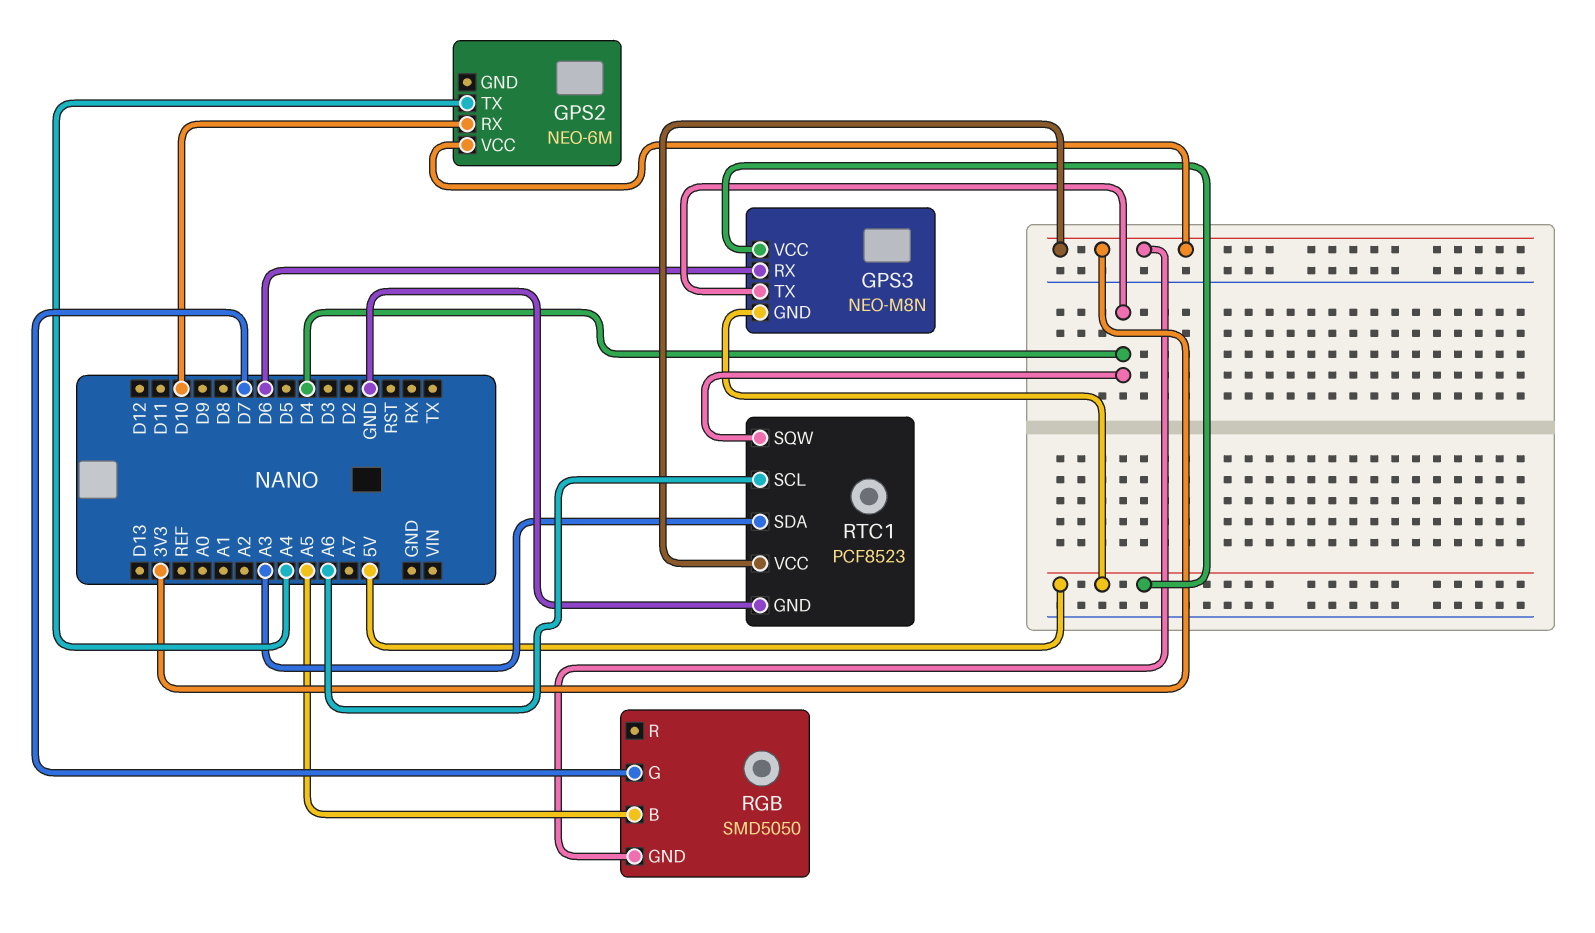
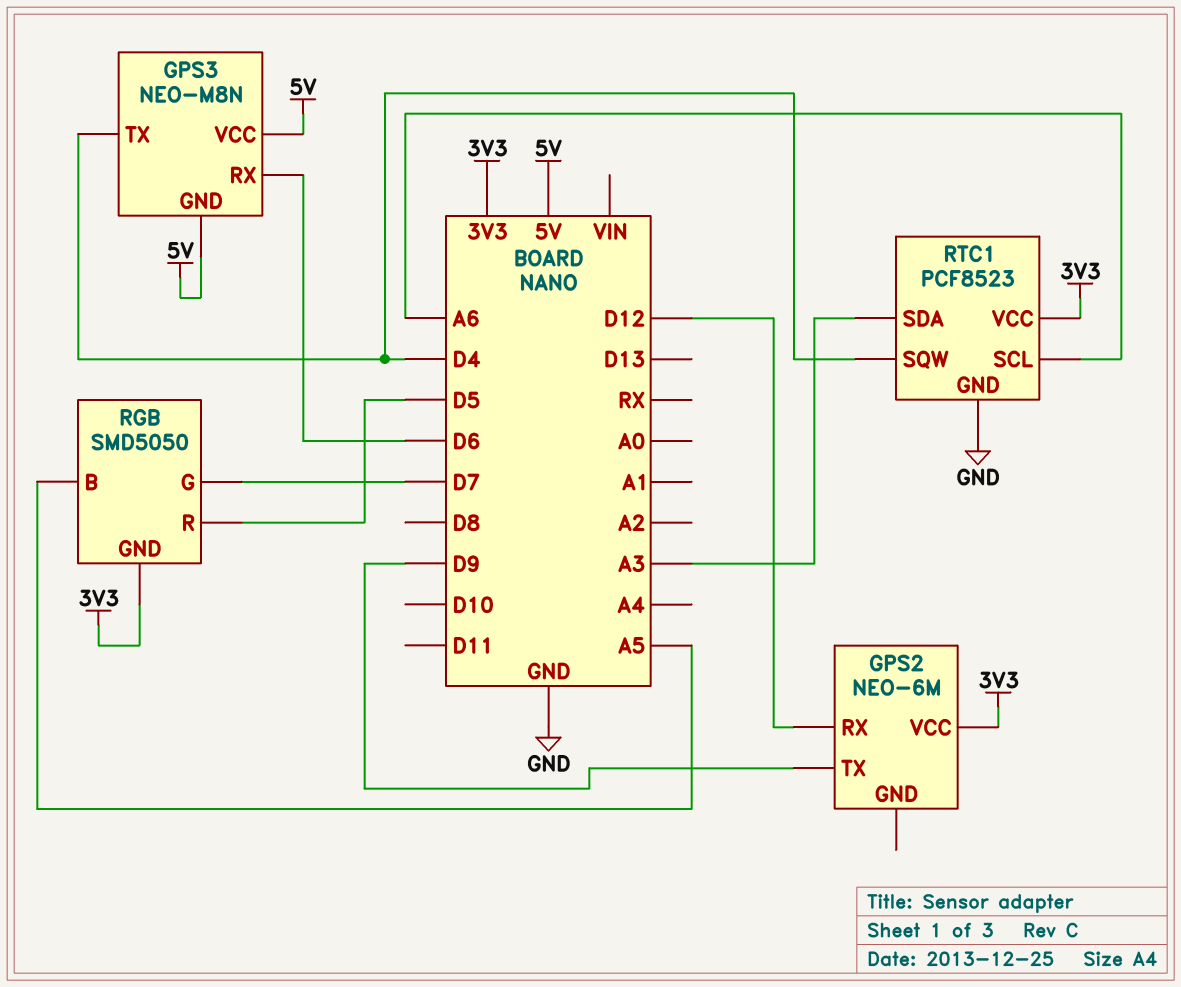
GPS2 pin RX: D10 -> D12
GPS2 pin TX: A4 -> D9
RGB pin R: none -> D5

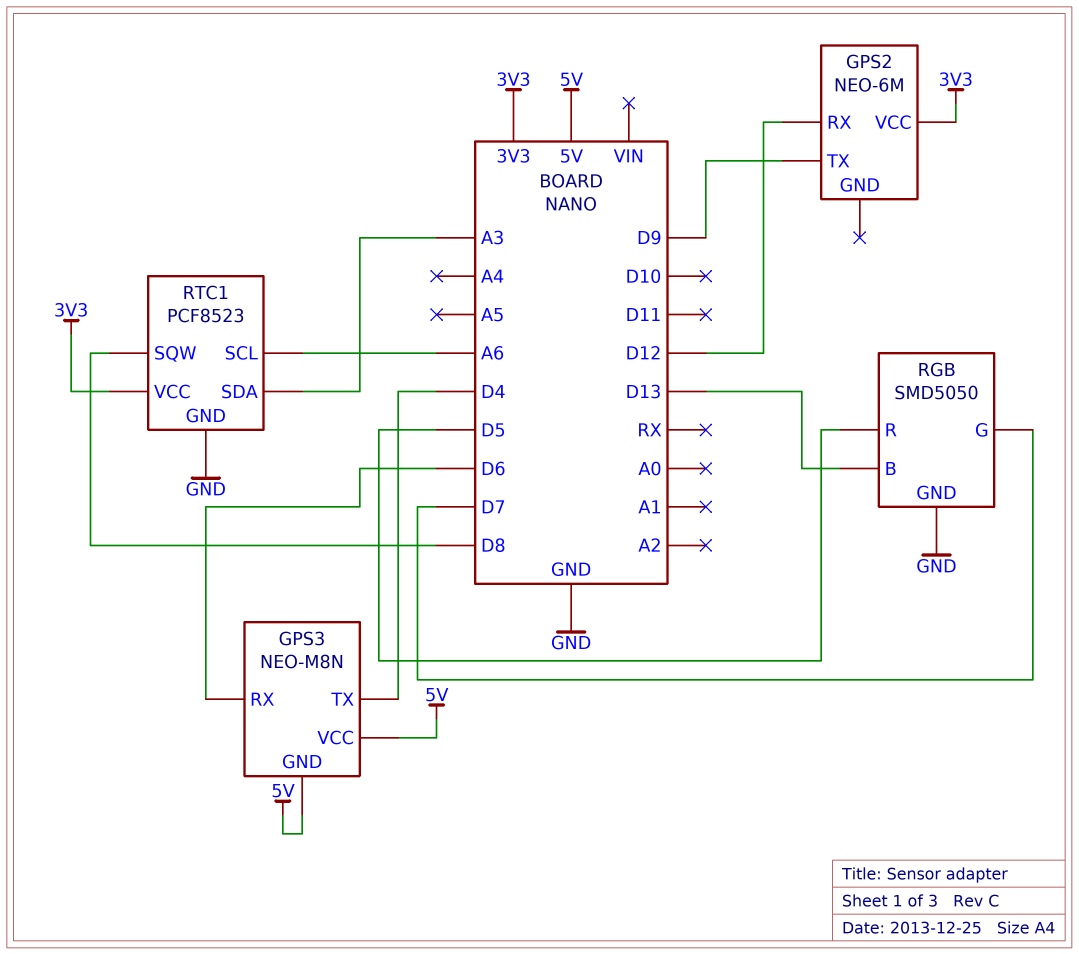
RGB pin B: A5 -> D13
RGB pin GND: 3V3 -> GND
RTC1 pin SQW: D4 -> D8

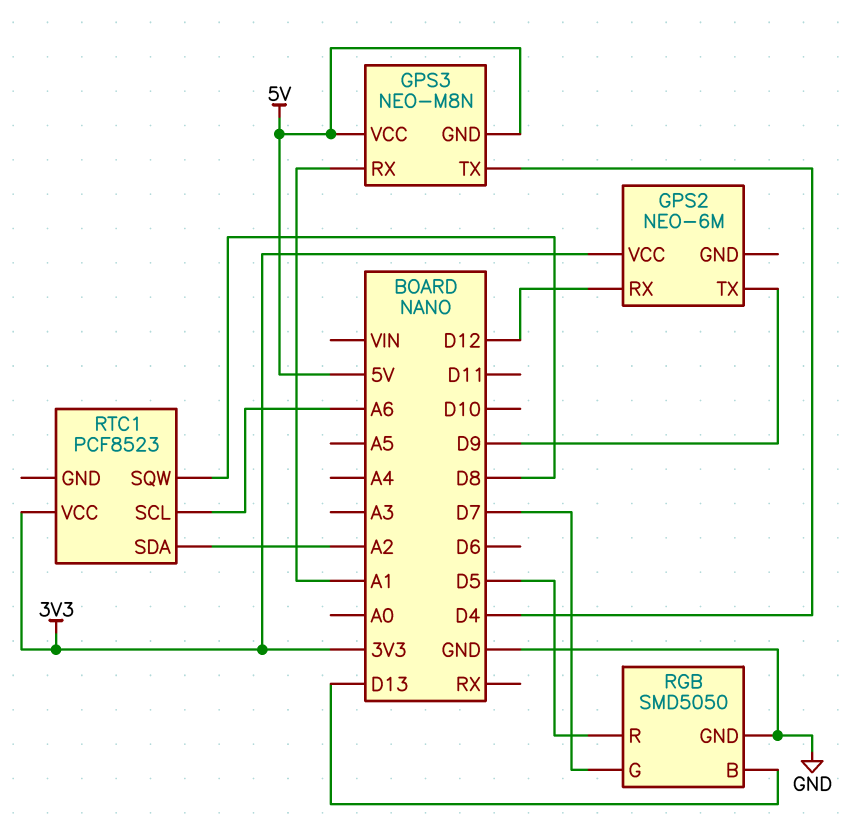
GPS3 pin RX: D6 -> A1
RTC1 pin GND: GND -> none
RTC1 pin SDA: A3 -> A2

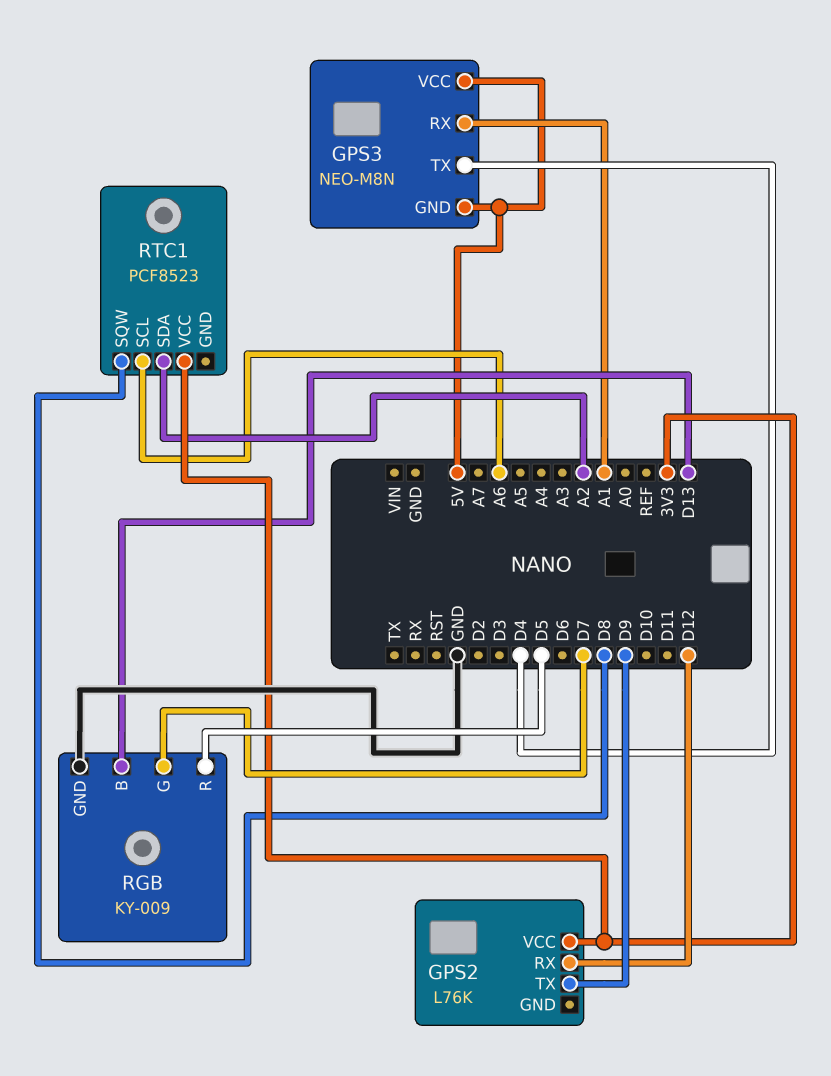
GPS2: NEO-6M -> L76K
RGB: SMD5050 -> KY-009

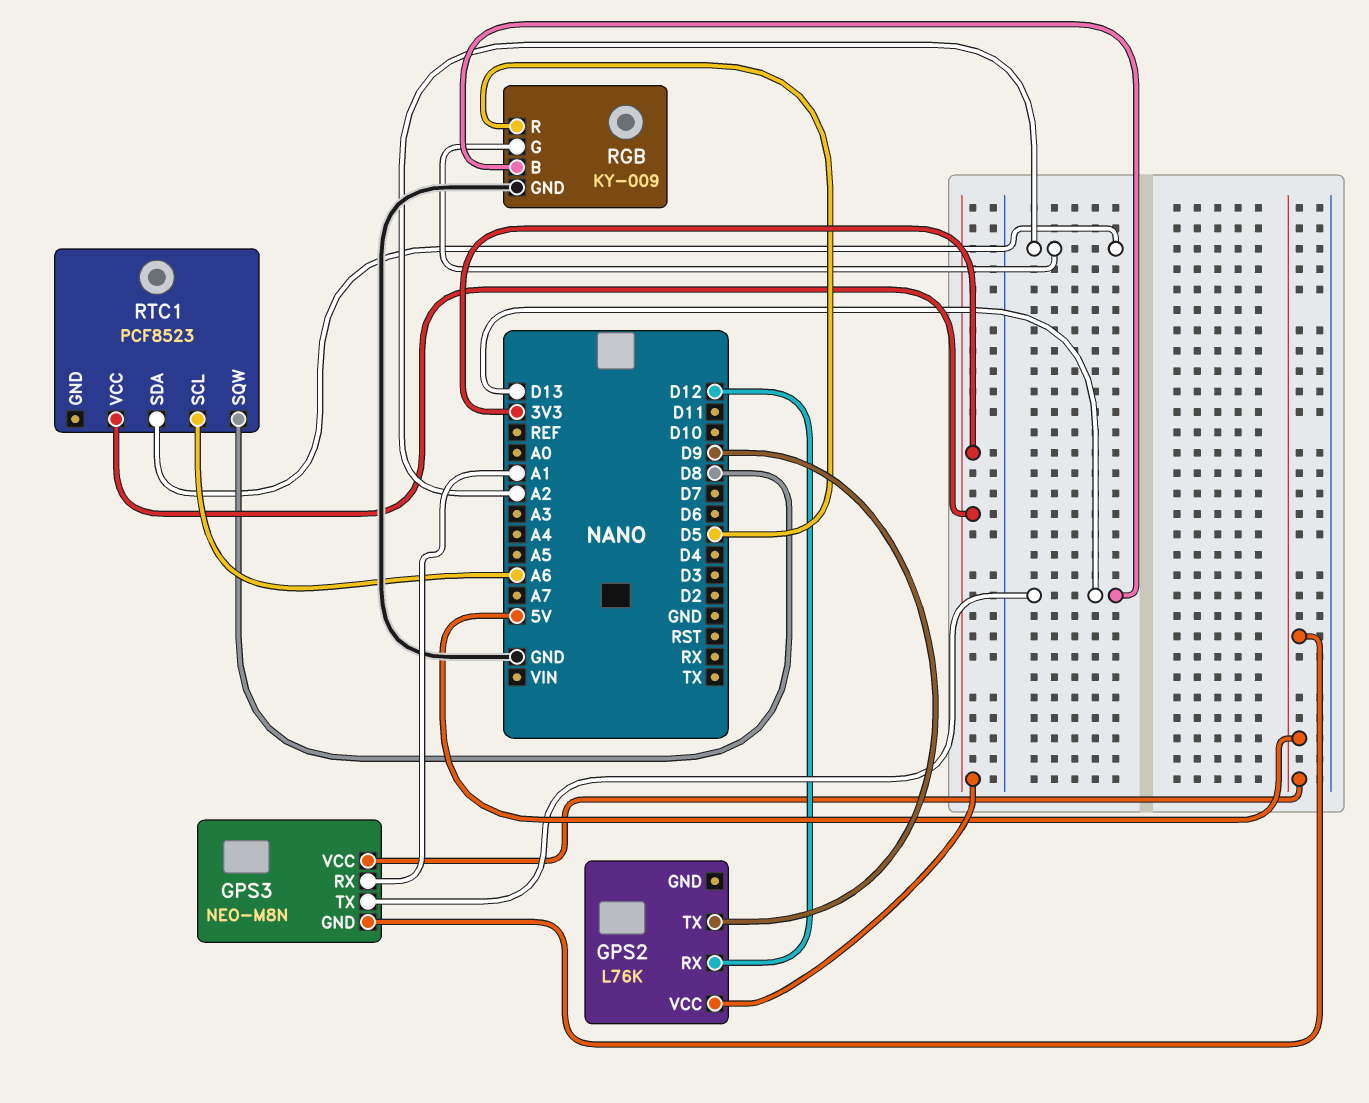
GPS3 pin TX: D4 -> D13
RGB pin G: D7 -> A2

